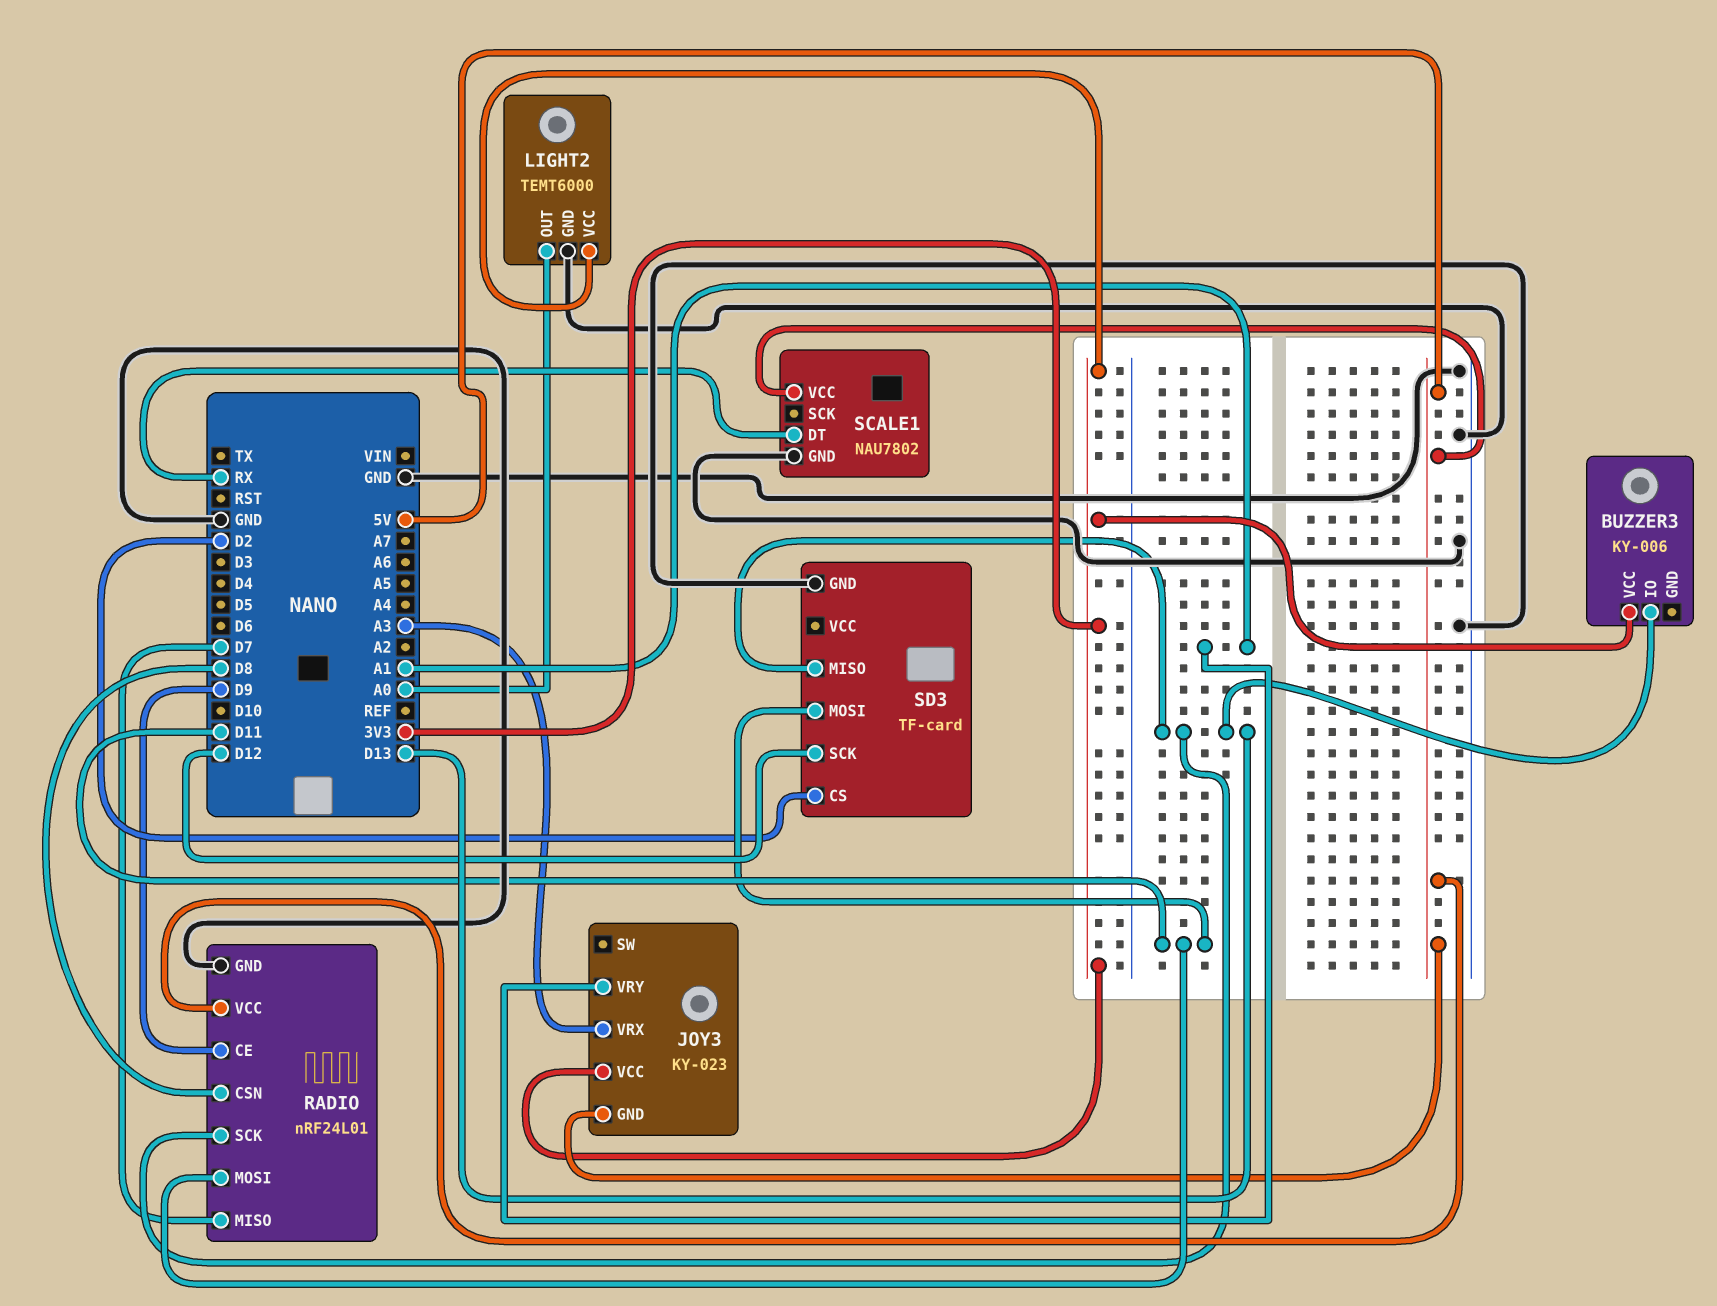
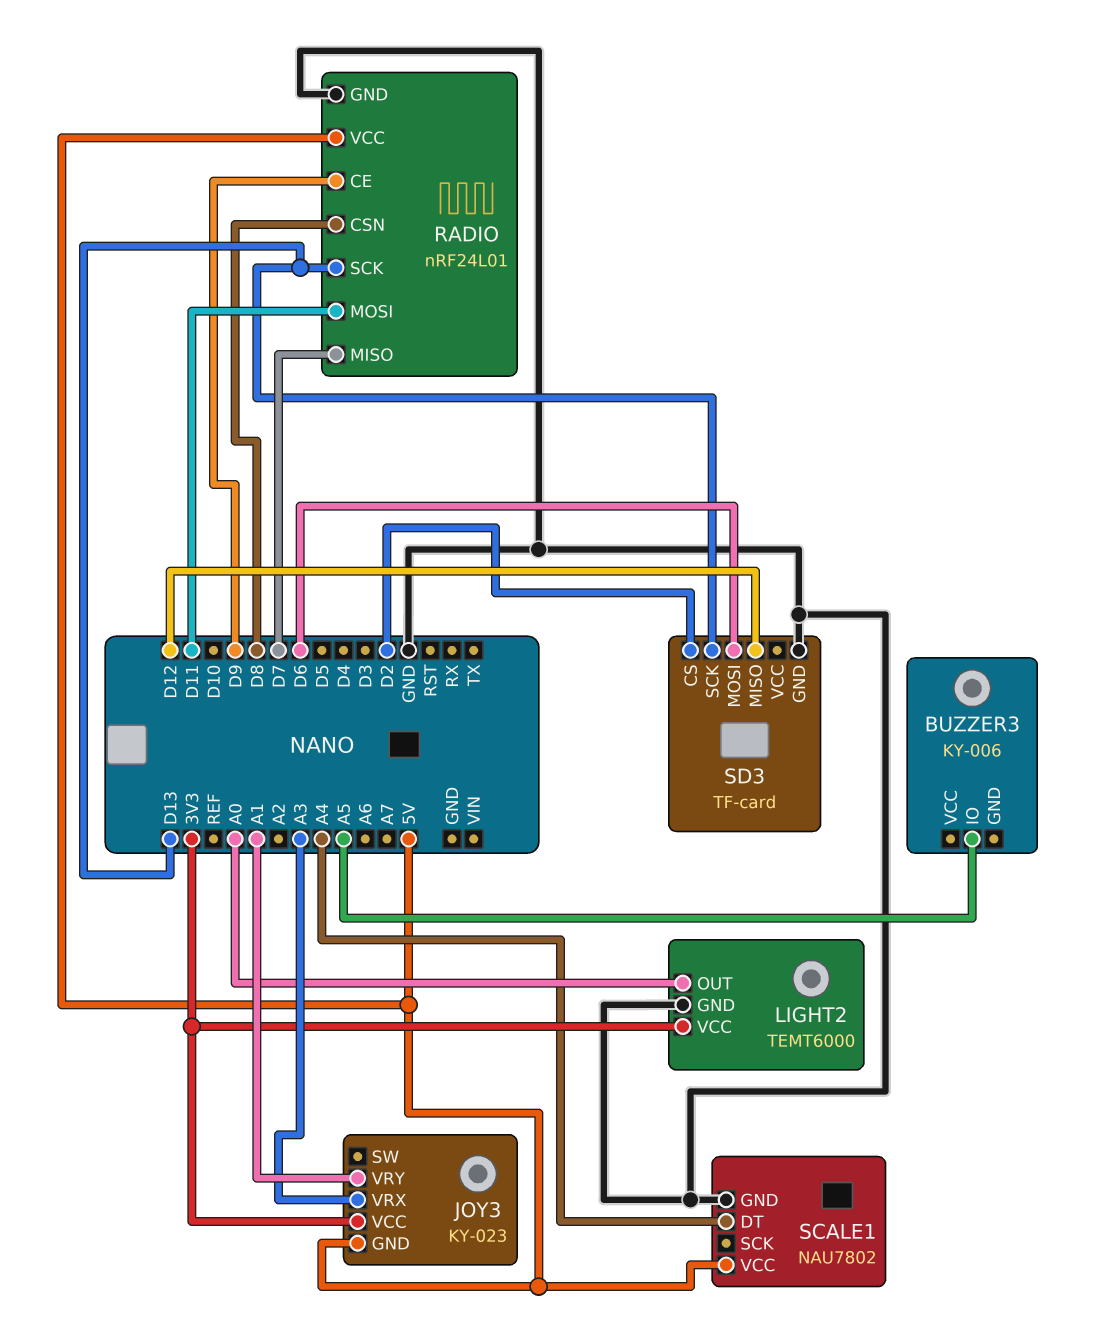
BUZZER3 pin IO: D13 -> A5
BUZZER3 pin VCC: 3V3 -> none
SCALE1 pin DT: RX -> A4
SD3 pin MISO: D13 -> D12
SD3 pin MOSI: D11 -> D6
SD3 pin SCK: D12 -> D13

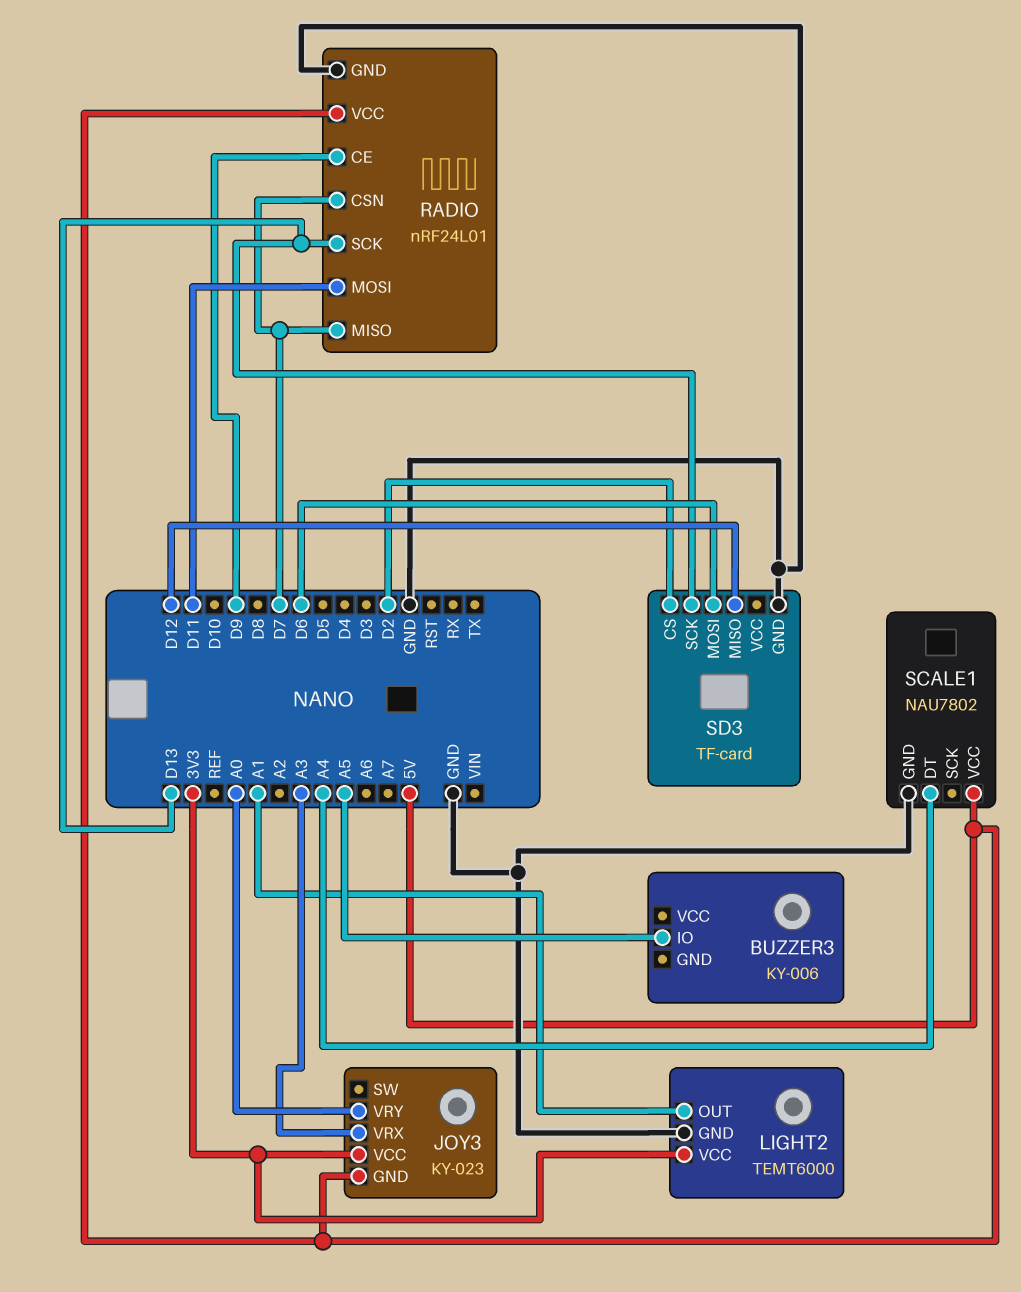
JOY3 pin VRY: A1 -> A0
LIGHT2 pin OUT: A0 -> A1
RADIO pin CSN: D8 -> D7

